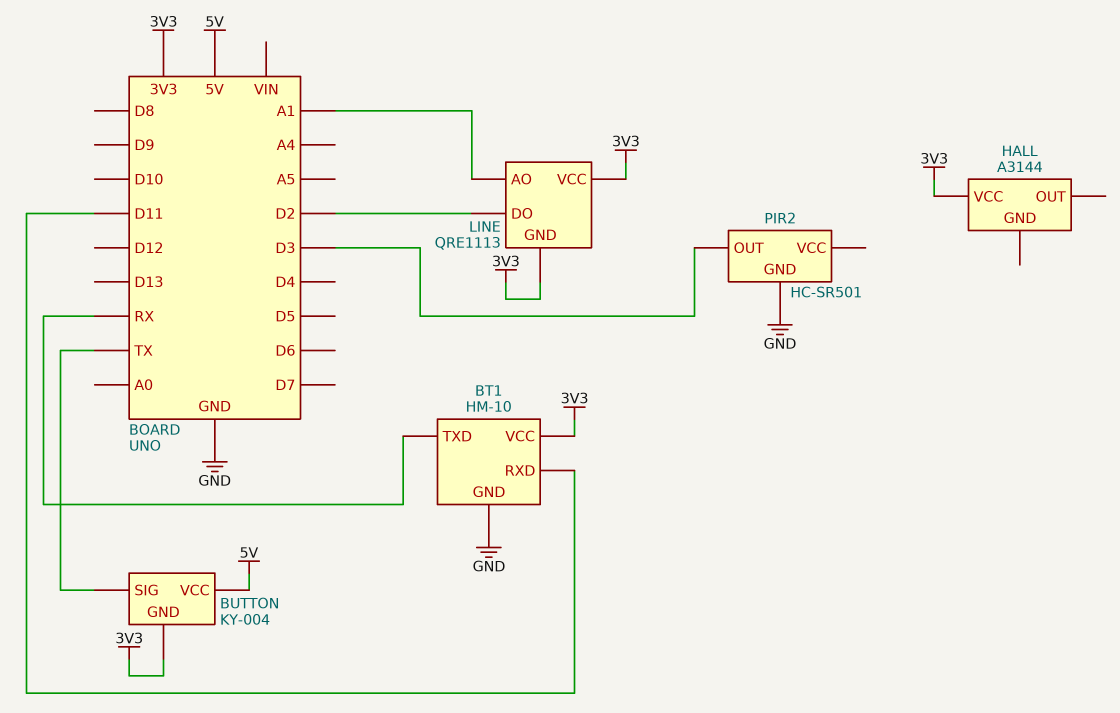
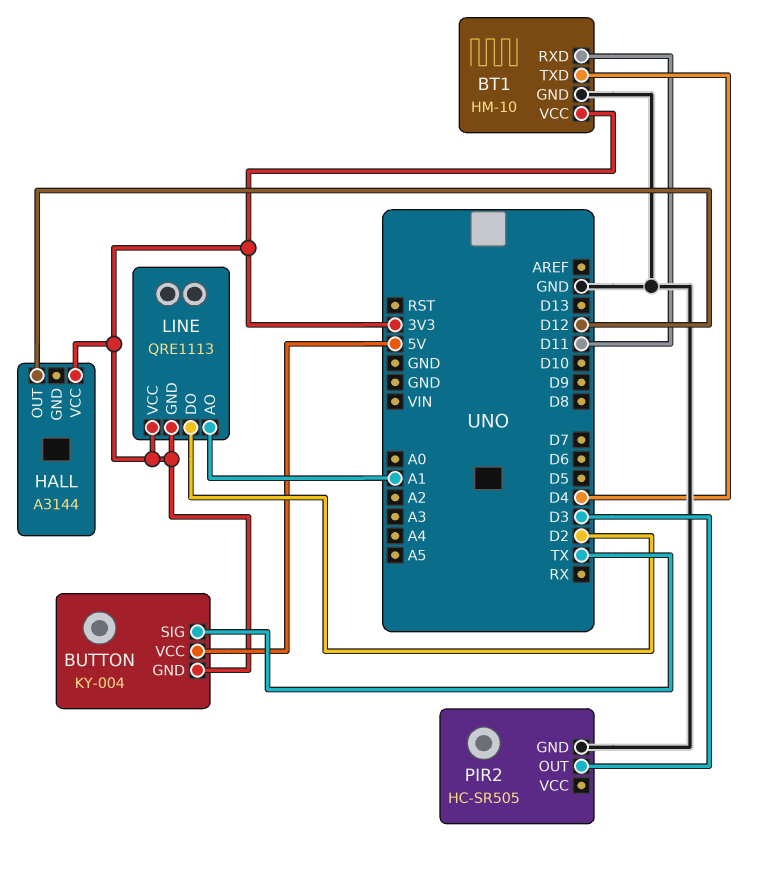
BT1 pin TXD: RX -> D4
HALL pin OUT: none -> D12
PIR2: HC-SR501 -> HC-SR505

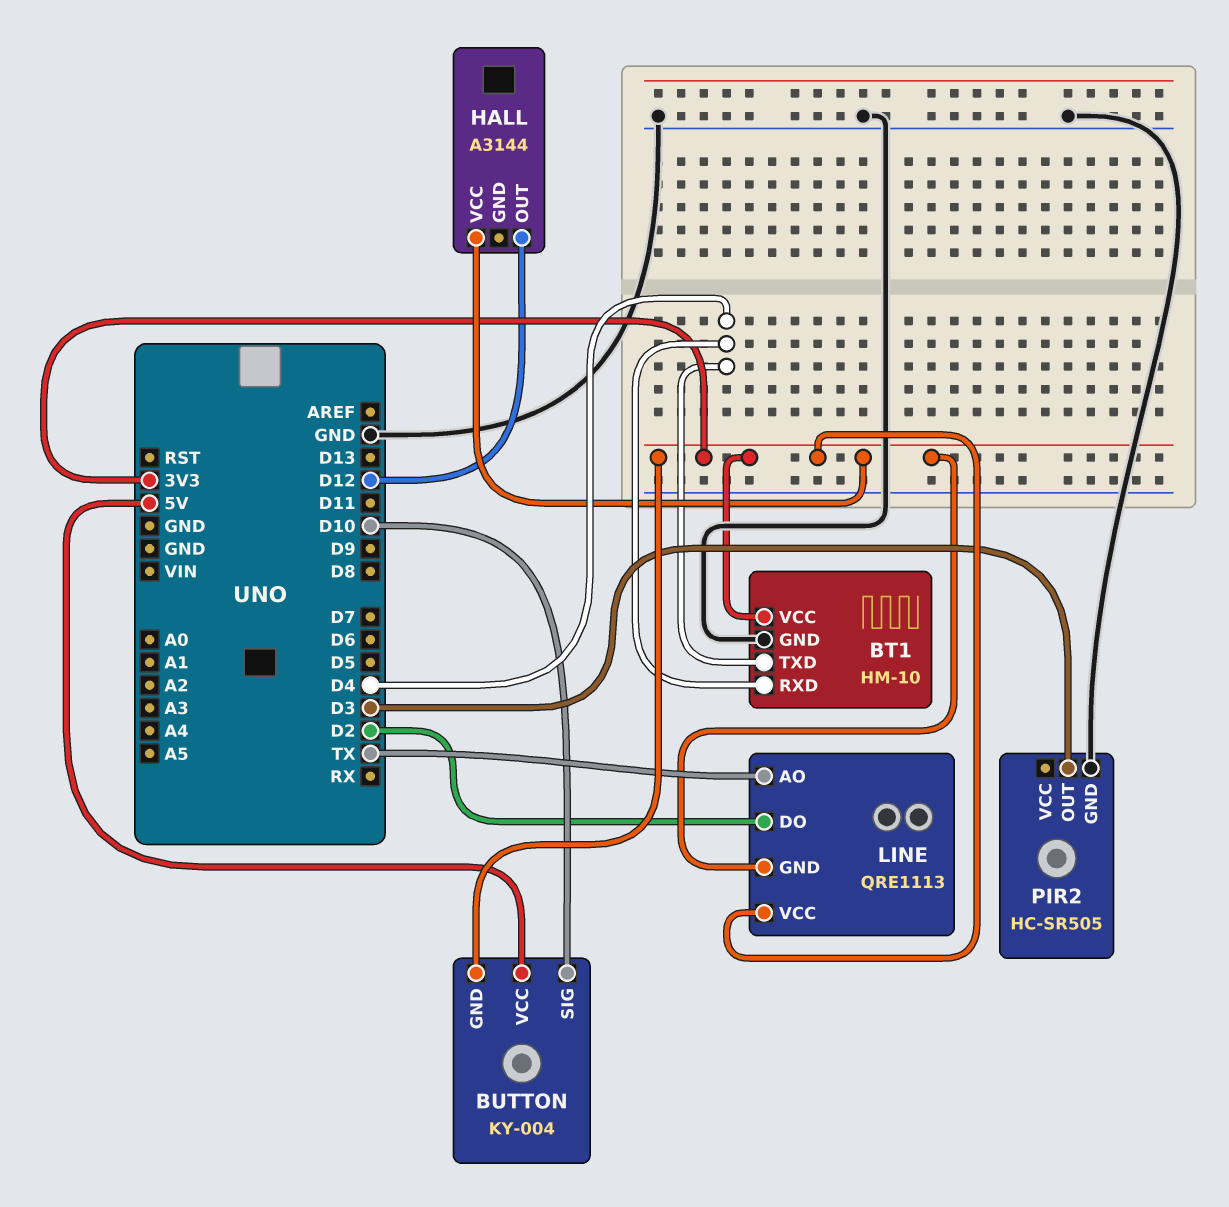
BT1 pin RXD: D11 -> D4
BUTTON pin SIG: TX -> D10
LINE pin AO: A1 -> TX

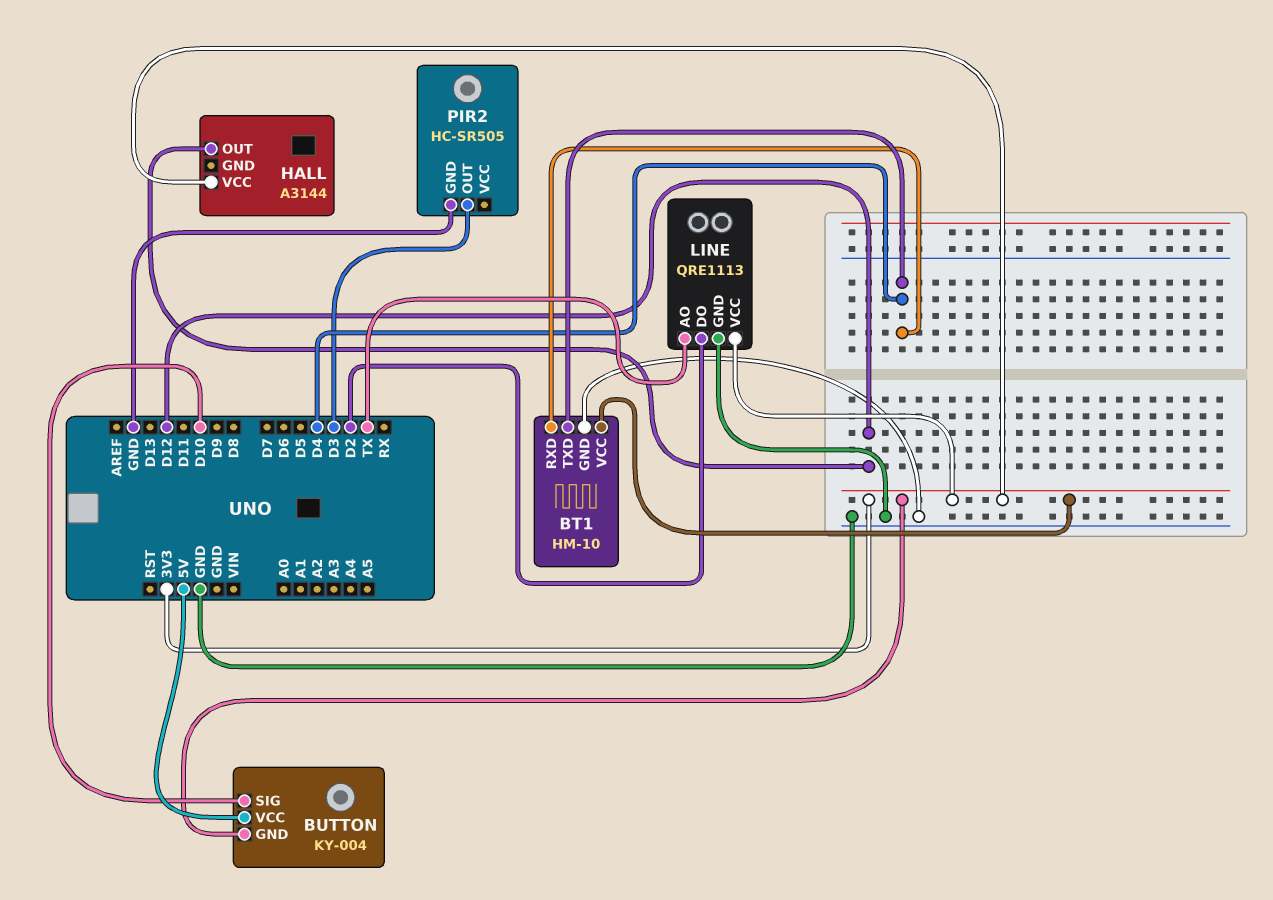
LINE pin GND: 3V3 -> GND

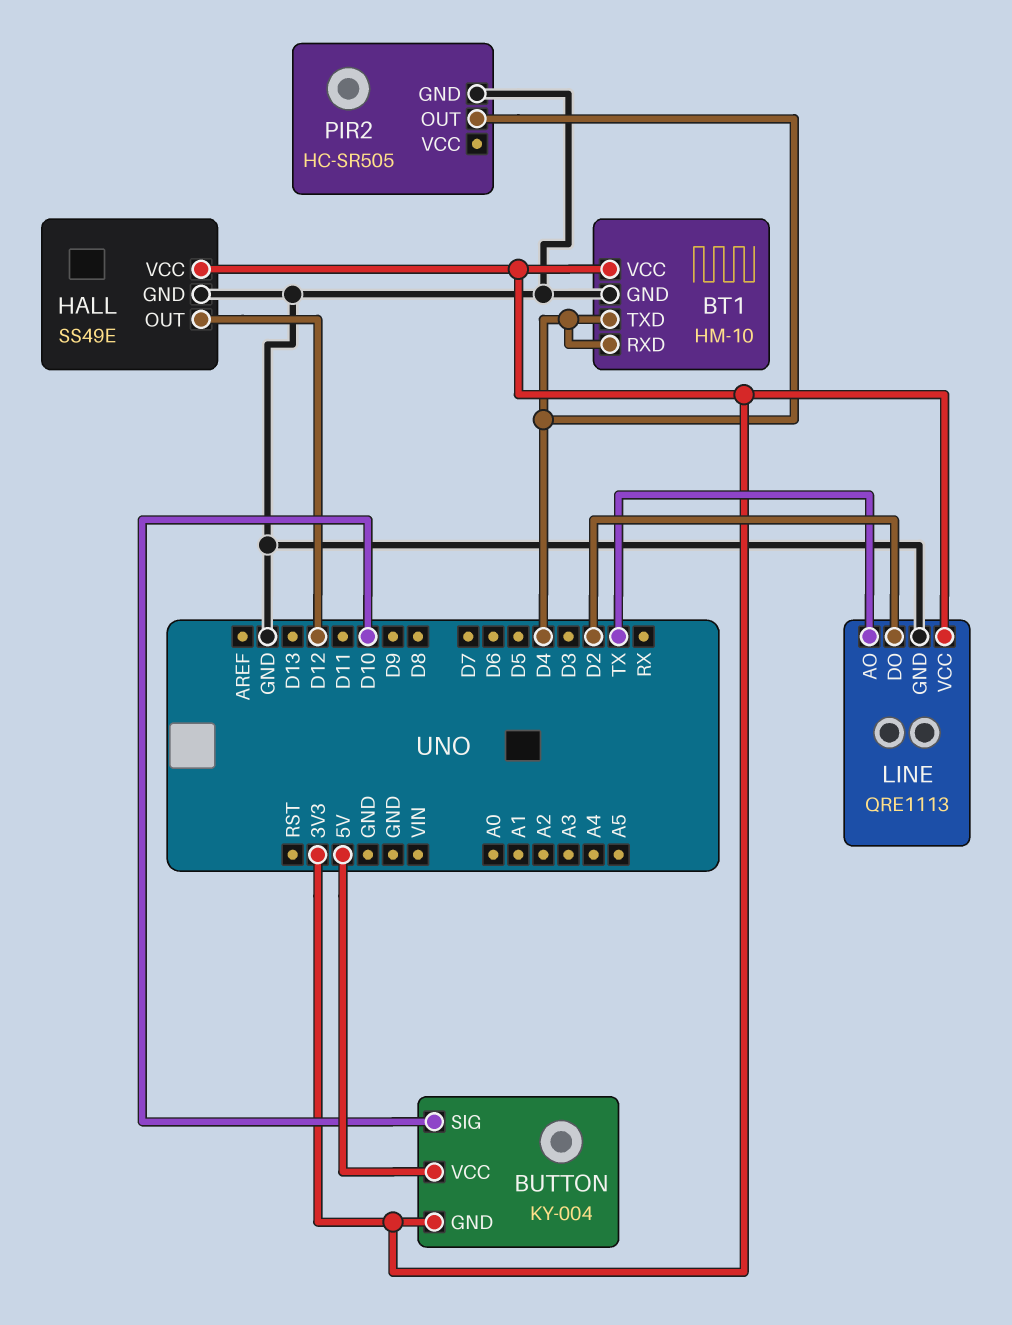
HALL: A3144 -> SS49E
HALL pin GND: none -> GND
PIR2 pin OUT: D3 -> D4

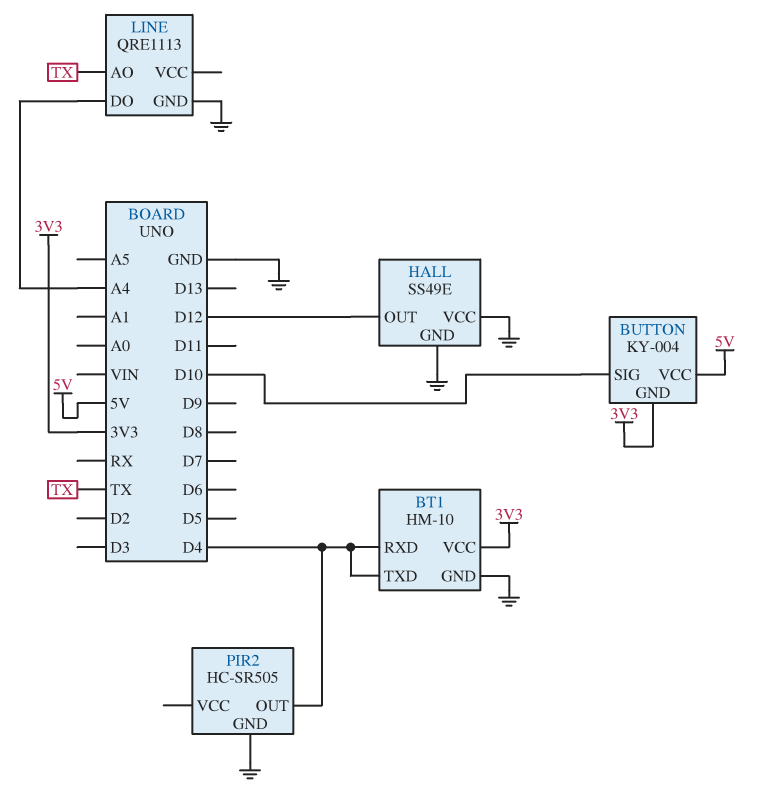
HALL pin VCC: 3V3 -> GND
LINE pin DO: D2 -> A4
LINE pin VCC: 3V3 -> none

